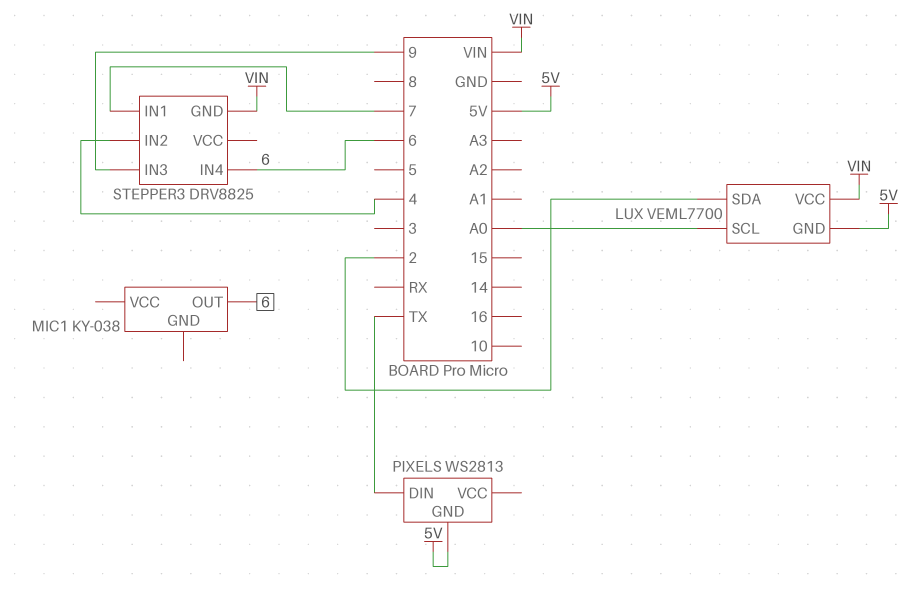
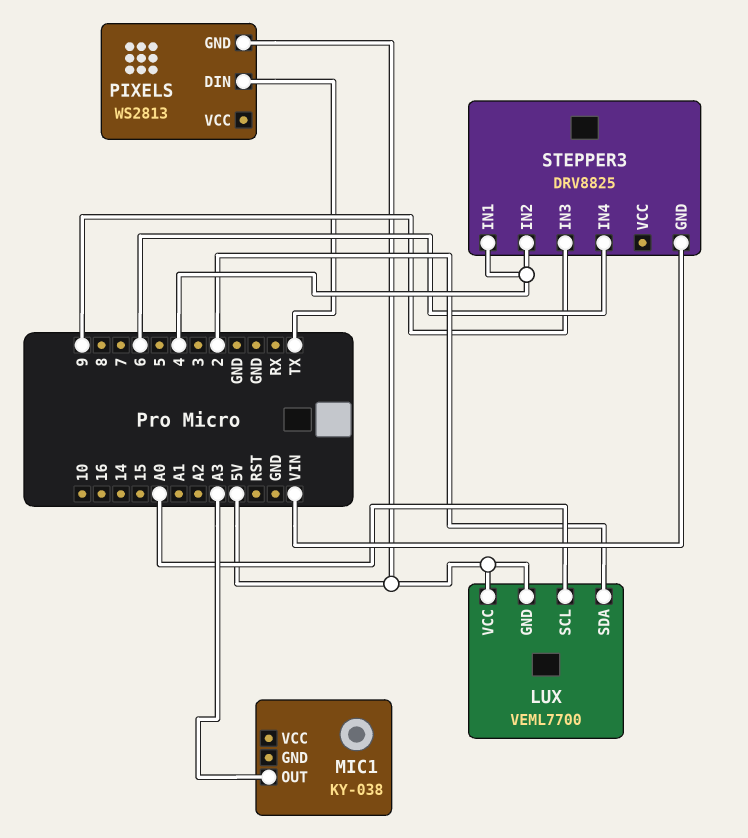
LUX pin VCC: VIN -> 5V
MIC1 pin OUT: 6 -> A3
STEPPER3 pin IN1: 7 -> 4

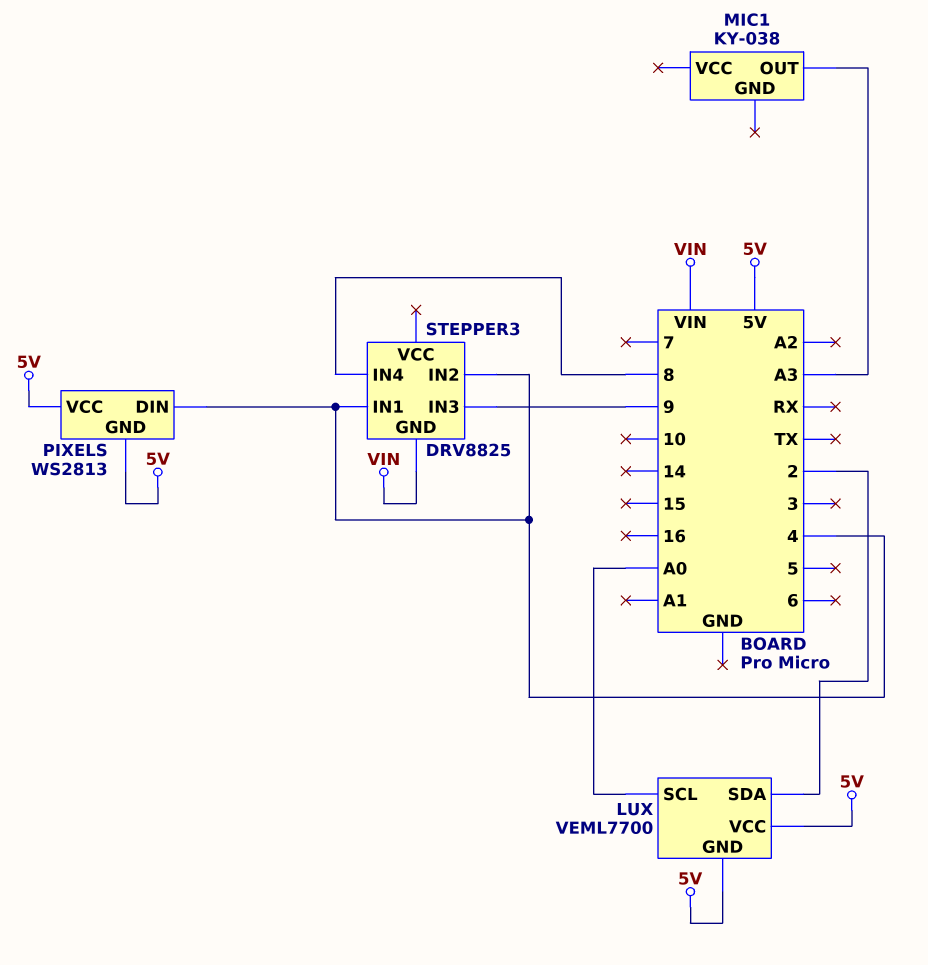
PIXELS pin DIN: TX -> 4
PIXELS pin VCC: none -> 5V
STEPPER3 pin IN4: 6 -> 8

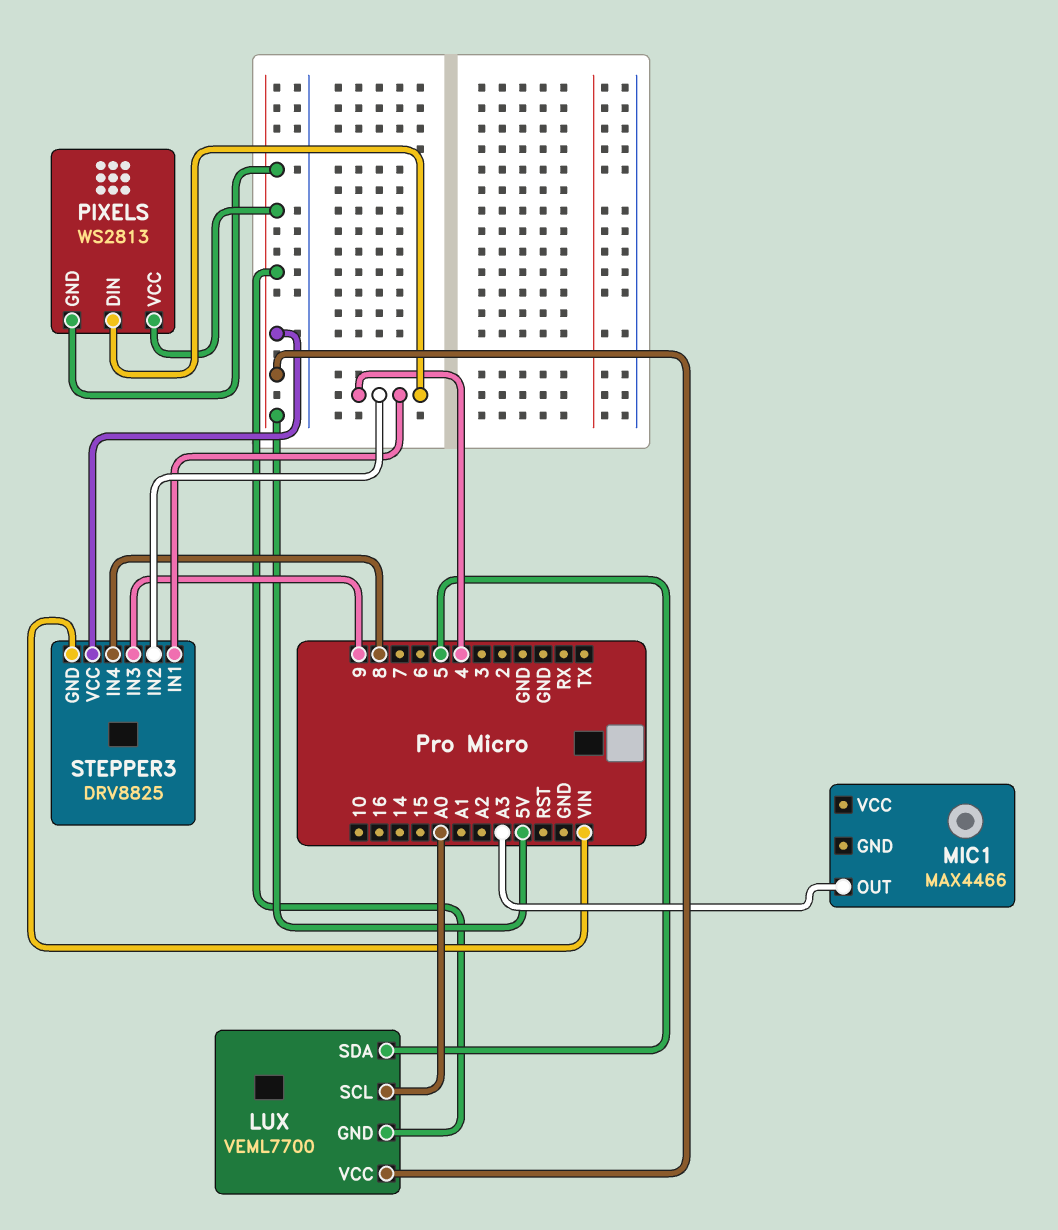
LUX pin SDA: 2 -> 5
MIC1: KY-038 -> MAX4466
STEPPER3 pin VCC: none -> 5V

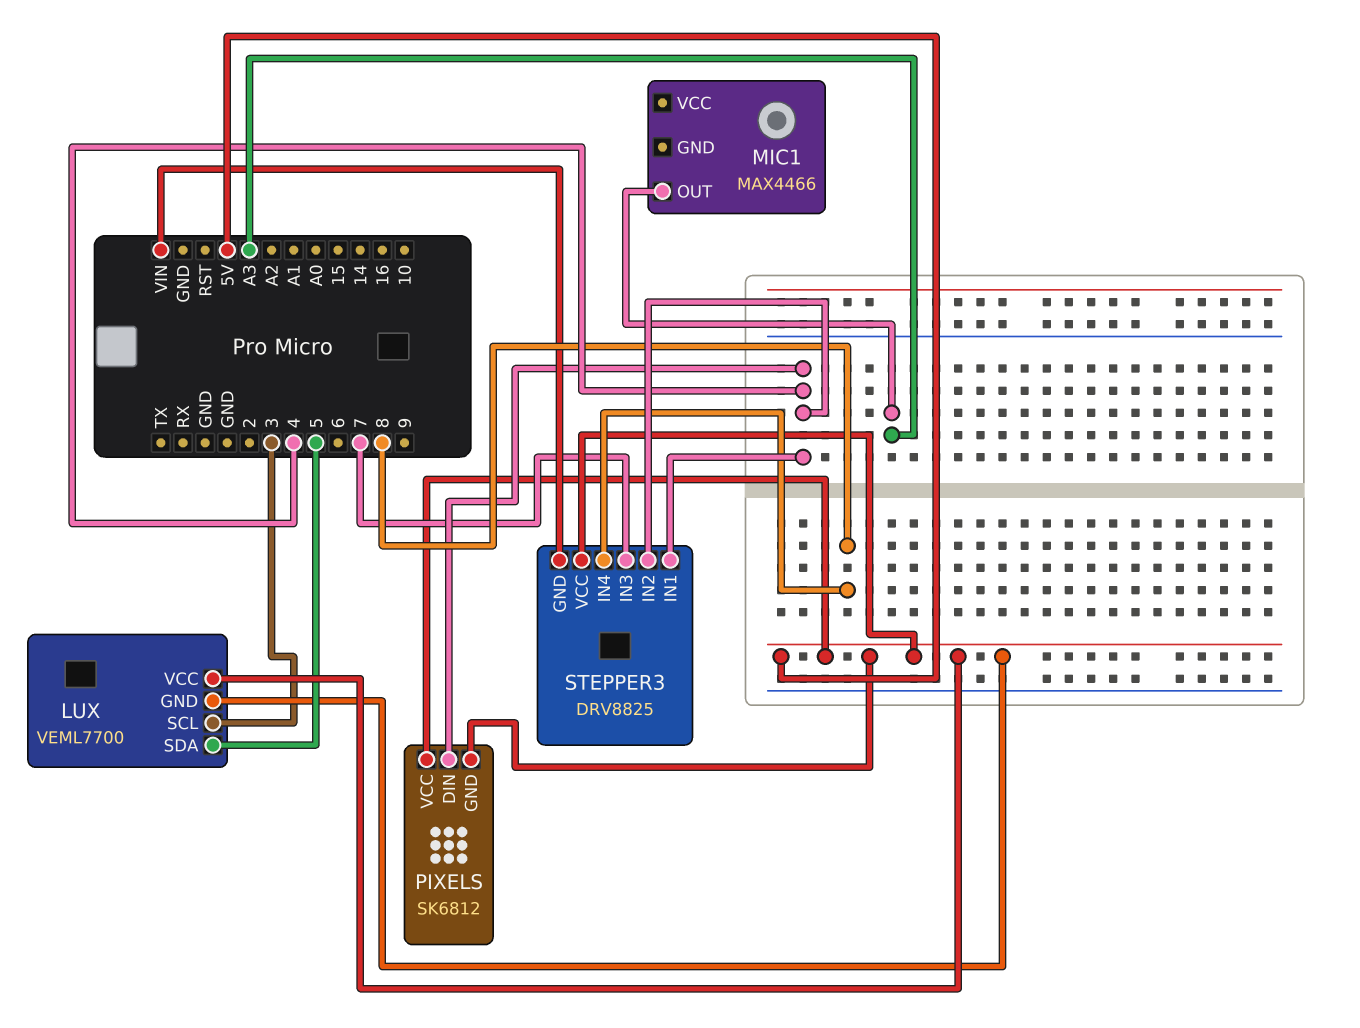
LUX pin SCL: A0 -> 3
PIXELS: WS2813 -> SK6812
STEPPER3 pin IN3: 9 -> 7

